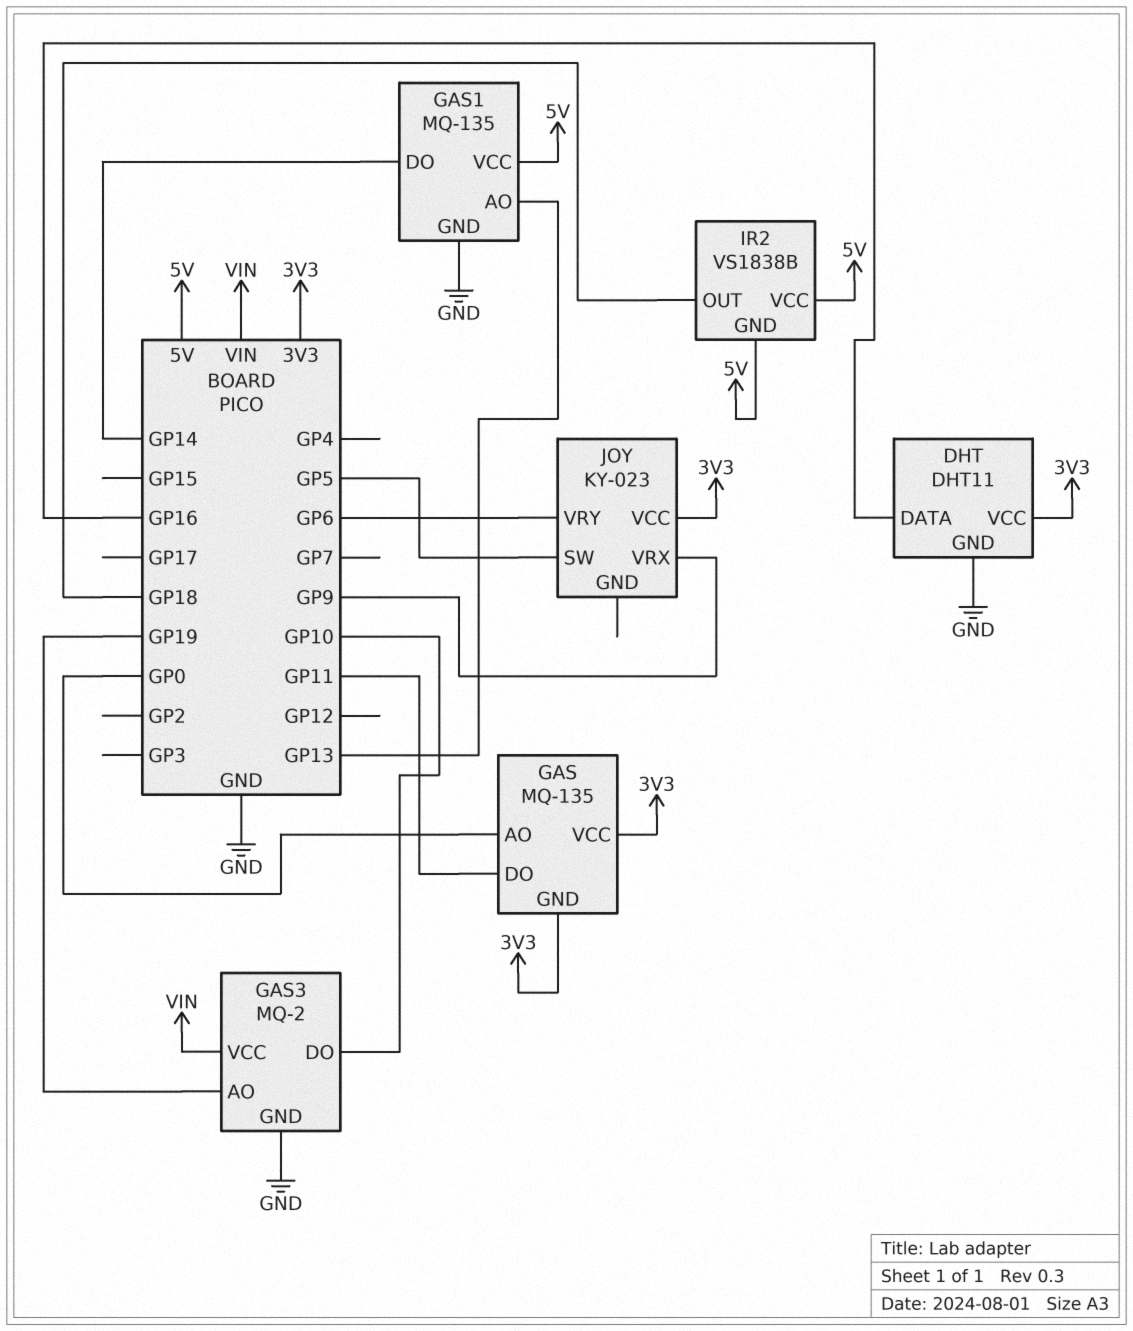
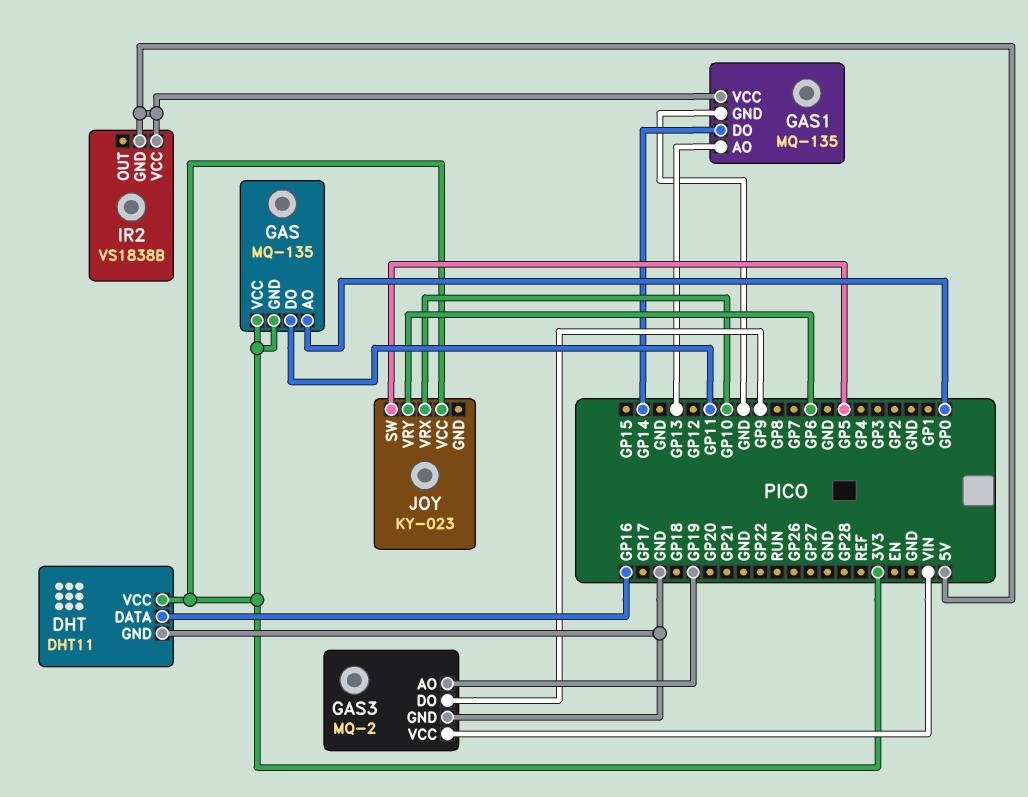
GAS3 pin DO: GP10 -> GP9
IR2 pin OUT: GP18 -> none
JOY pin VRX: GP9 -> GP10

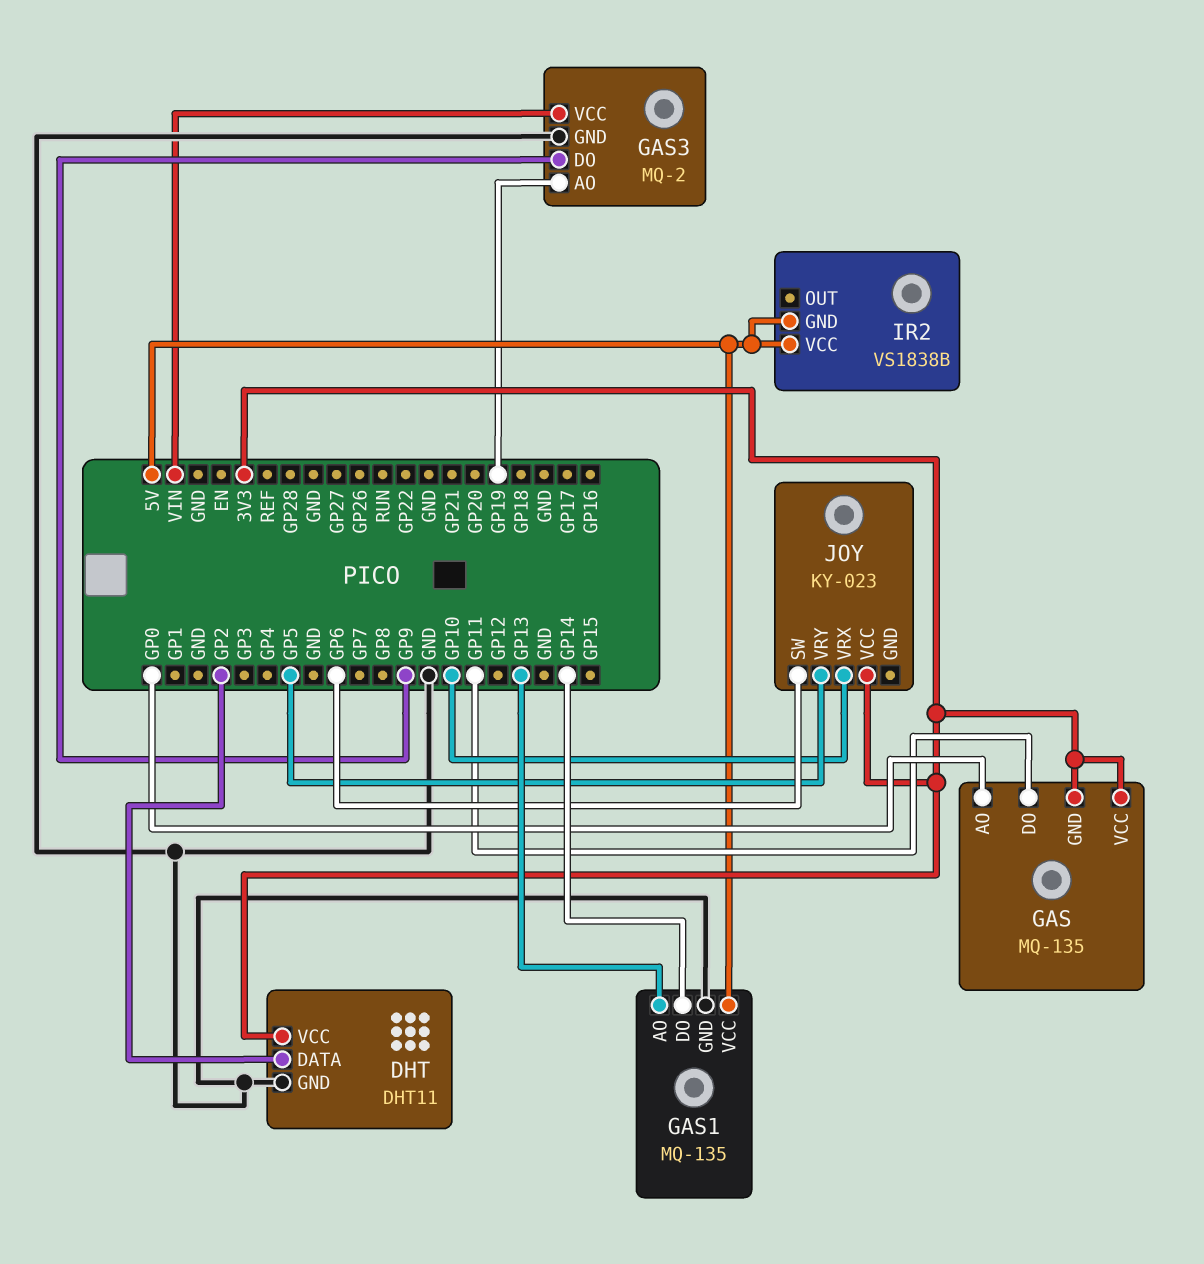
DHT pin DATA: GP16 -> GP2
JOY pin SW: GP5 -> GP6
JOY pin VRY: GP6 -> GP5

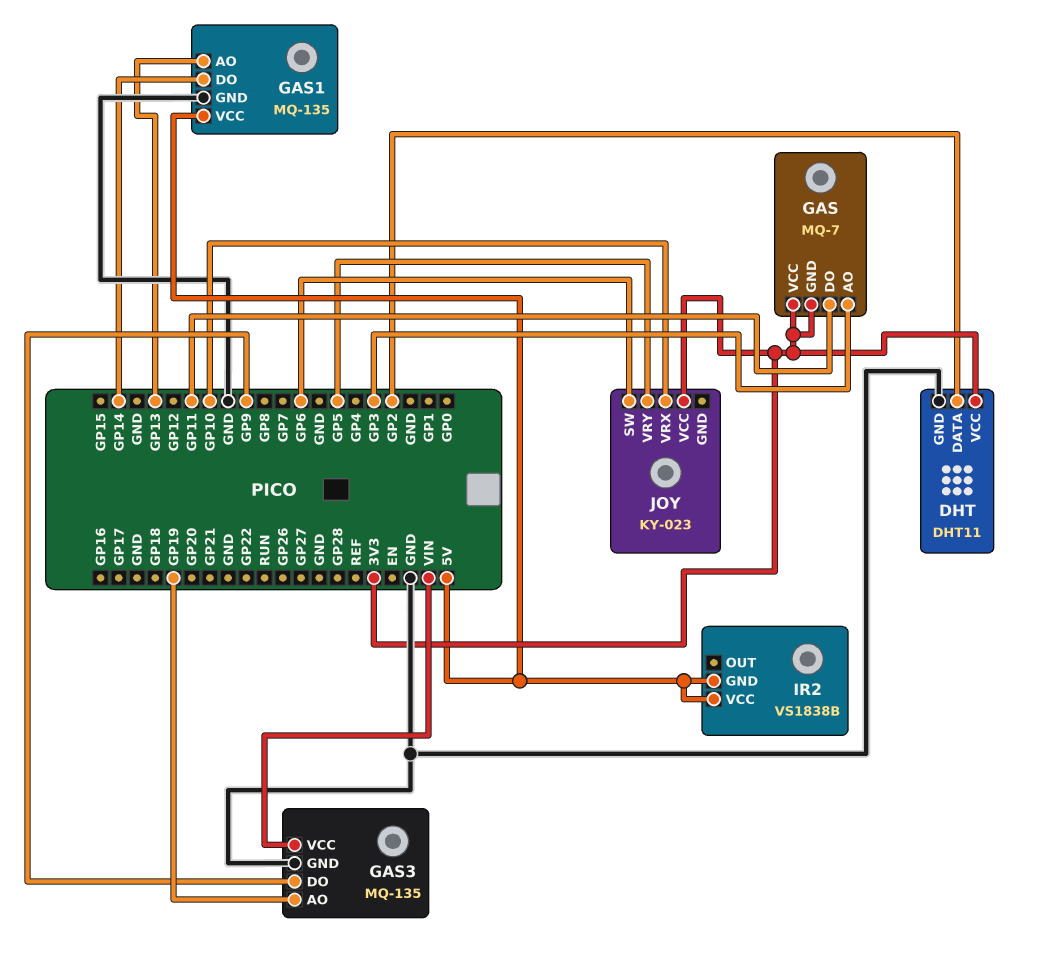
GAS: MQ-135 -> MQ-7
GAS pin AO: GP0 -> GP3
GAS3: MQ-2 -> MQ-135

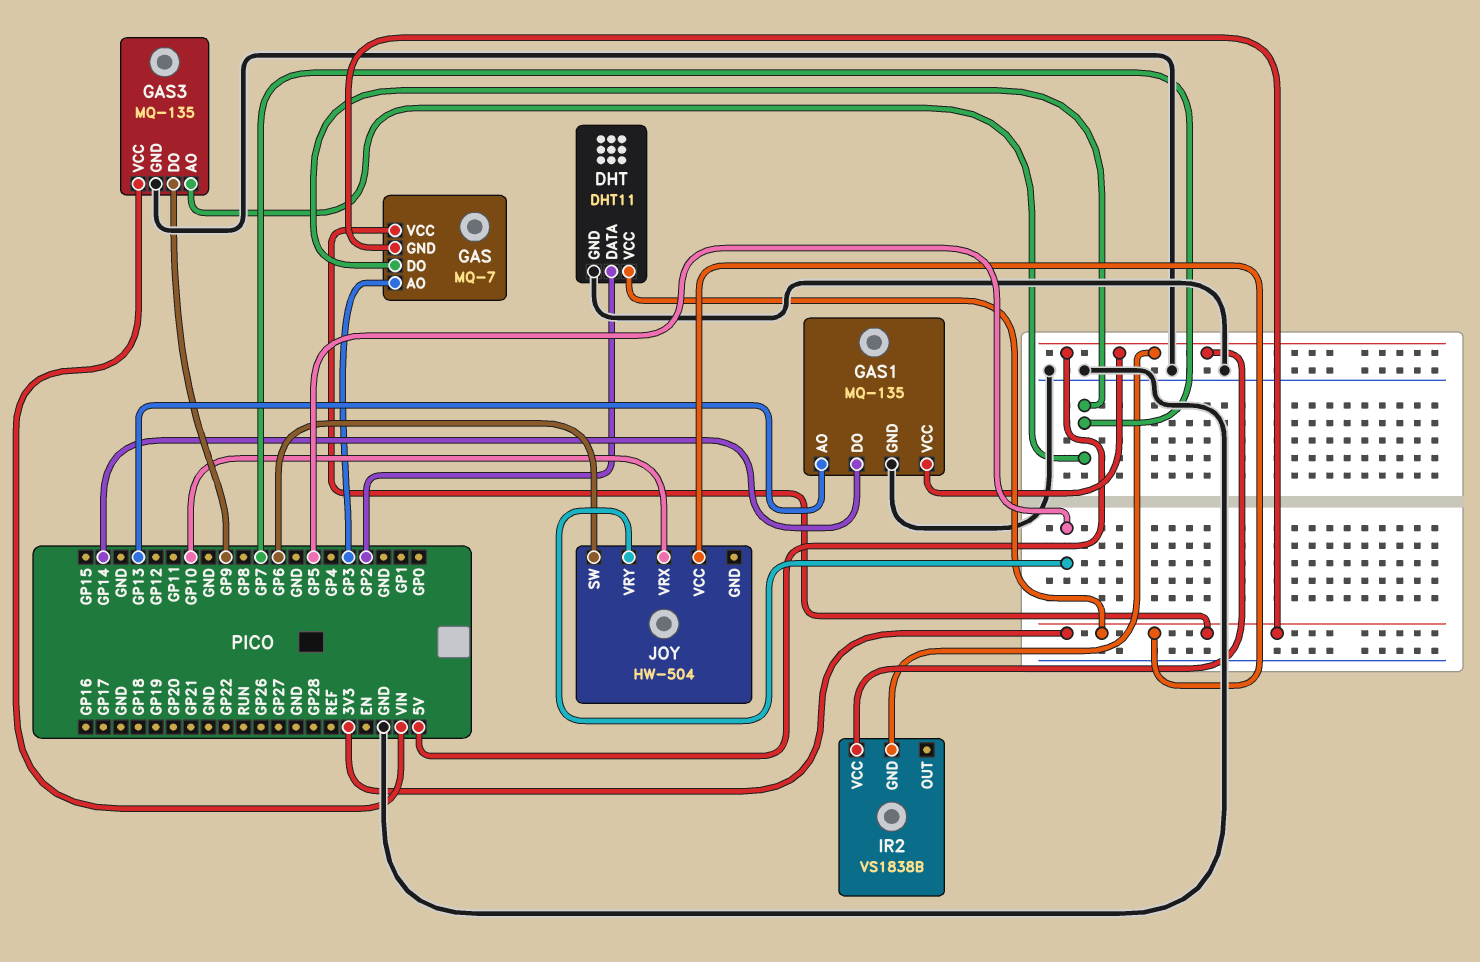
GAS pin DO: GP11 -> GP7
GAS3 pin AO: GP19 -> GP7
JOY: KY-023 -> HW-504

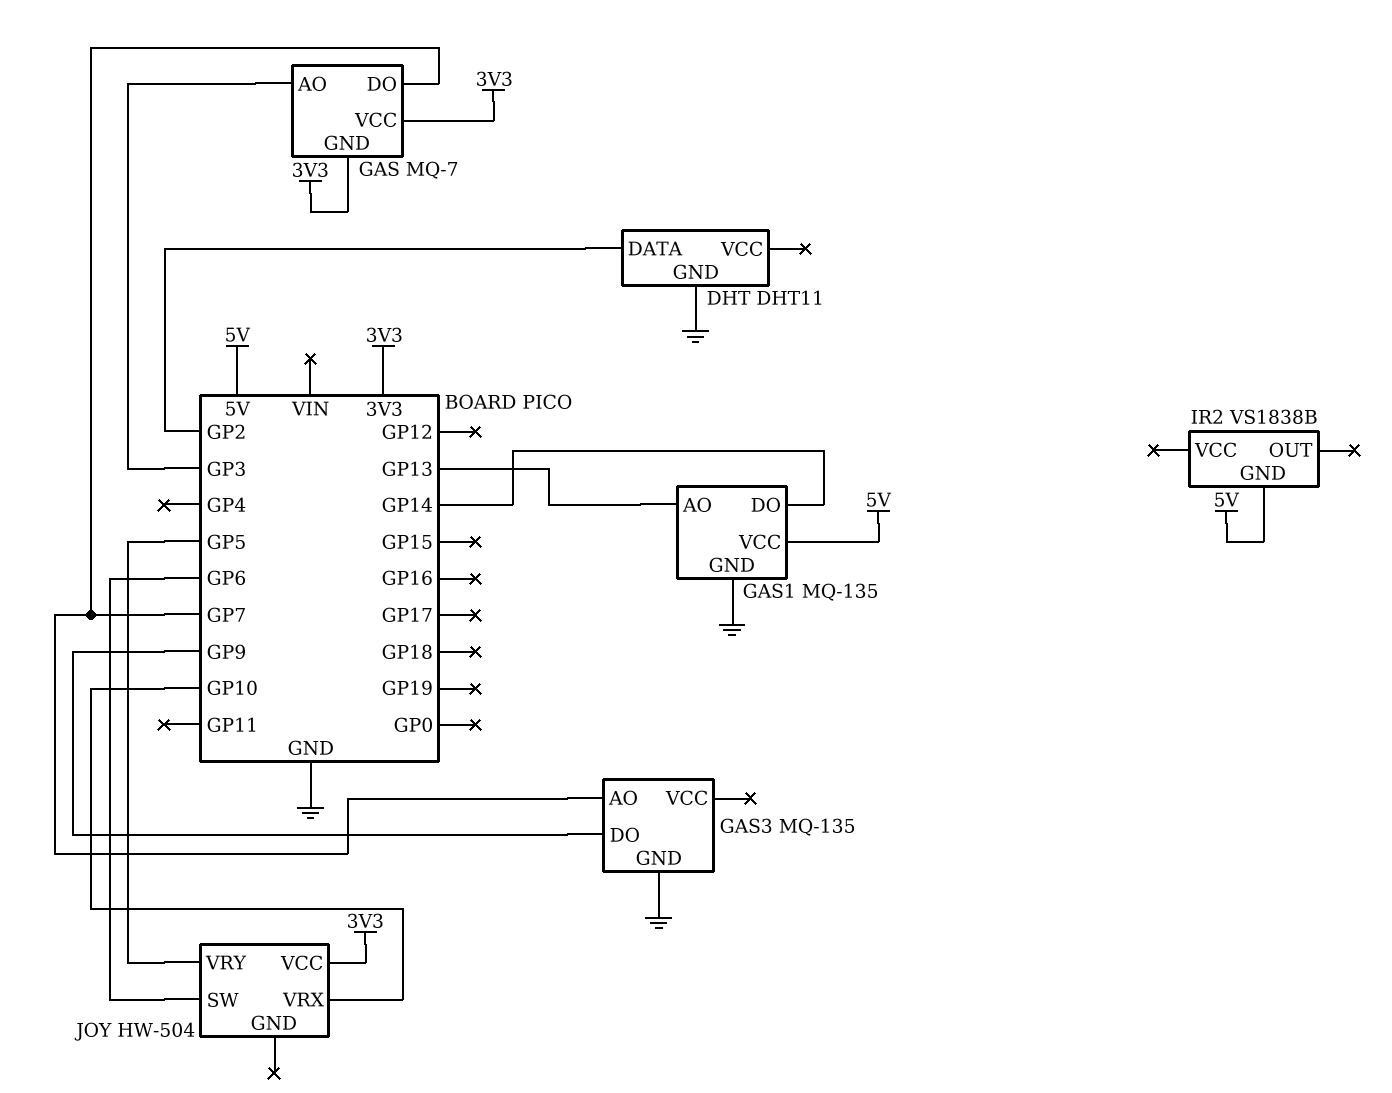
DHT pin VCC: 3V3 -> none
GAS3 pin VCC: VIN -> none
IR2 pin VCC: 5V -> none

